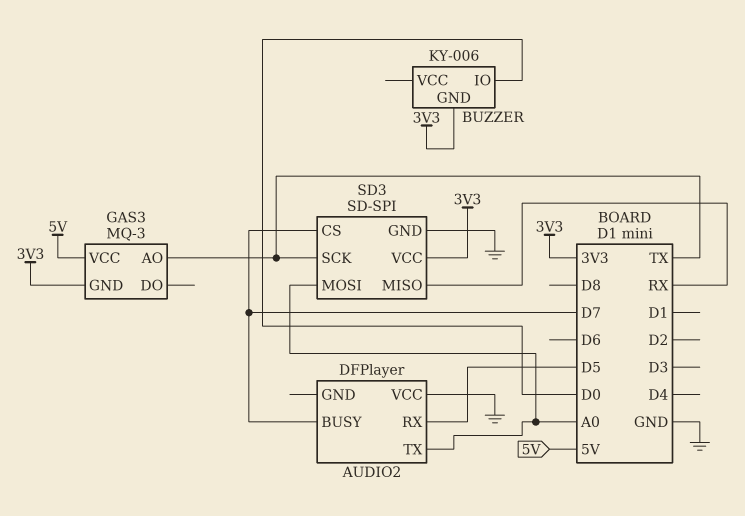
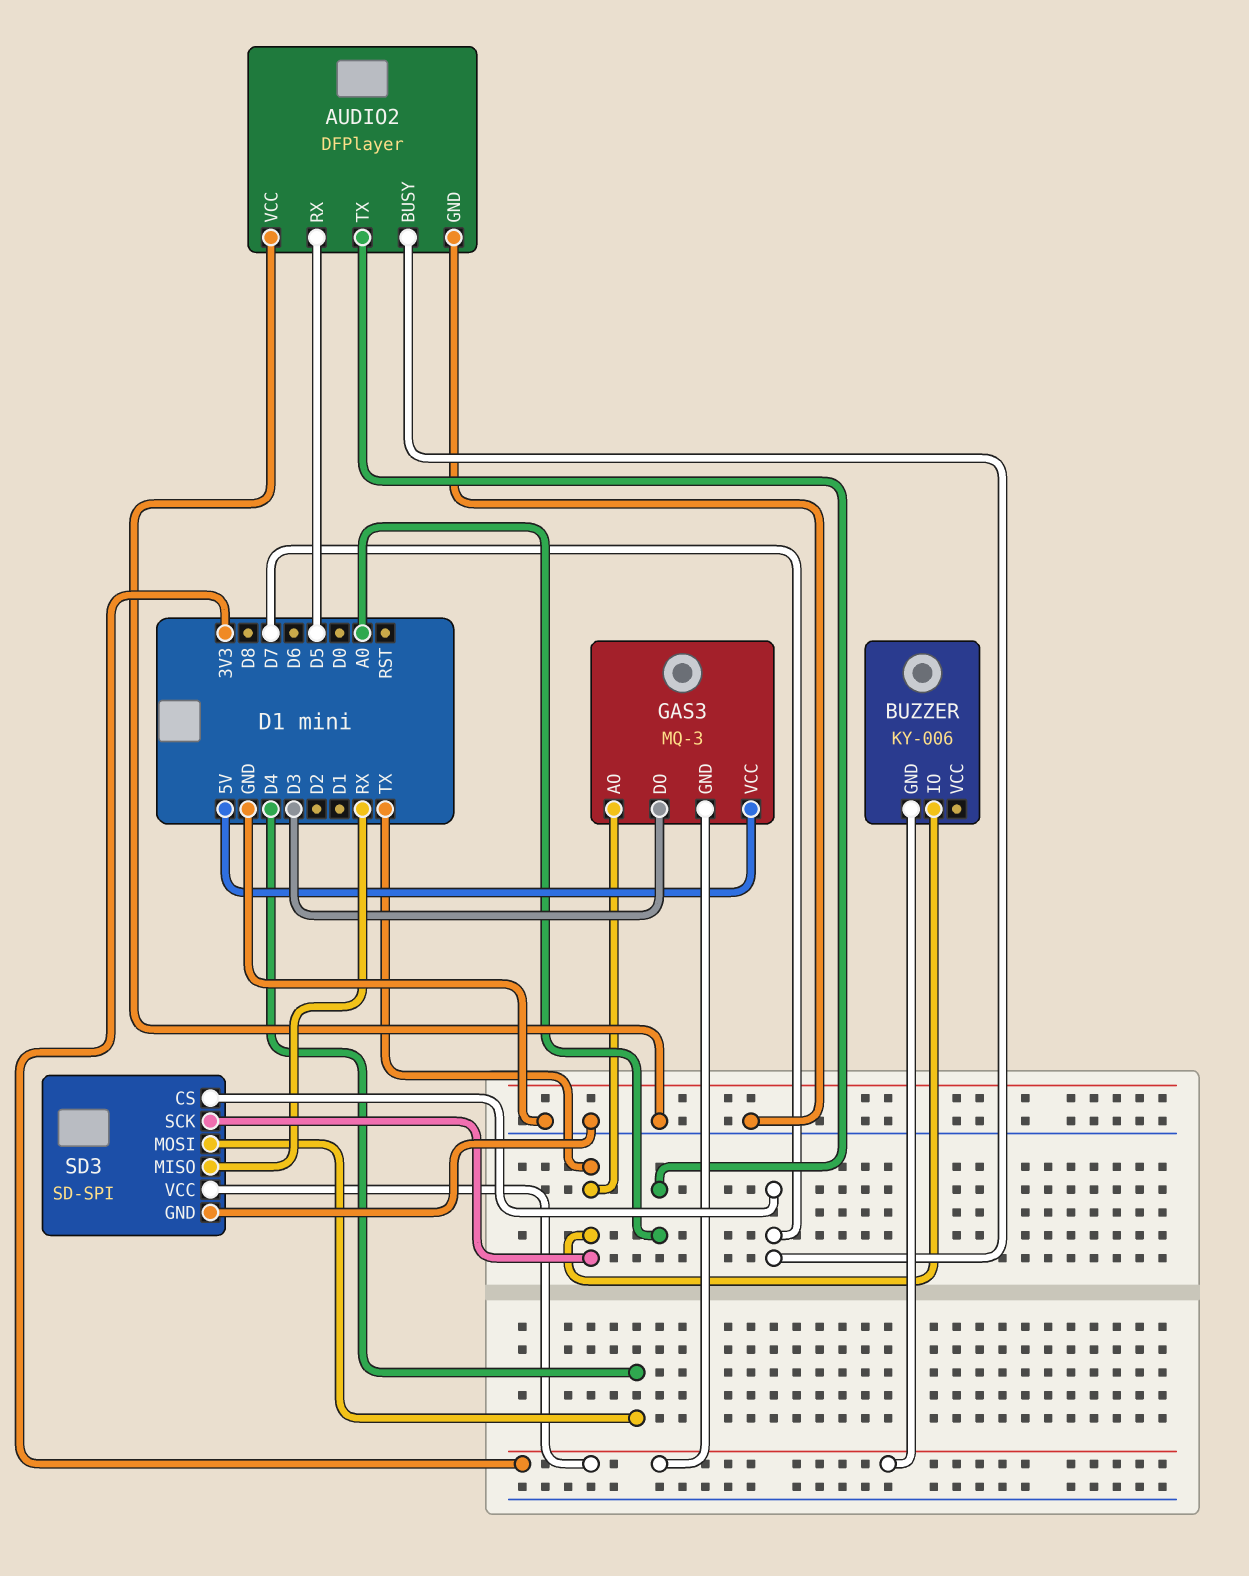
AUDIO2 pin GND: none -> GND
BUZZER pin IO: D0 -> TX
GAS3 pin DO: none -> D3
SD3 pin MOSI: A0 -> D4

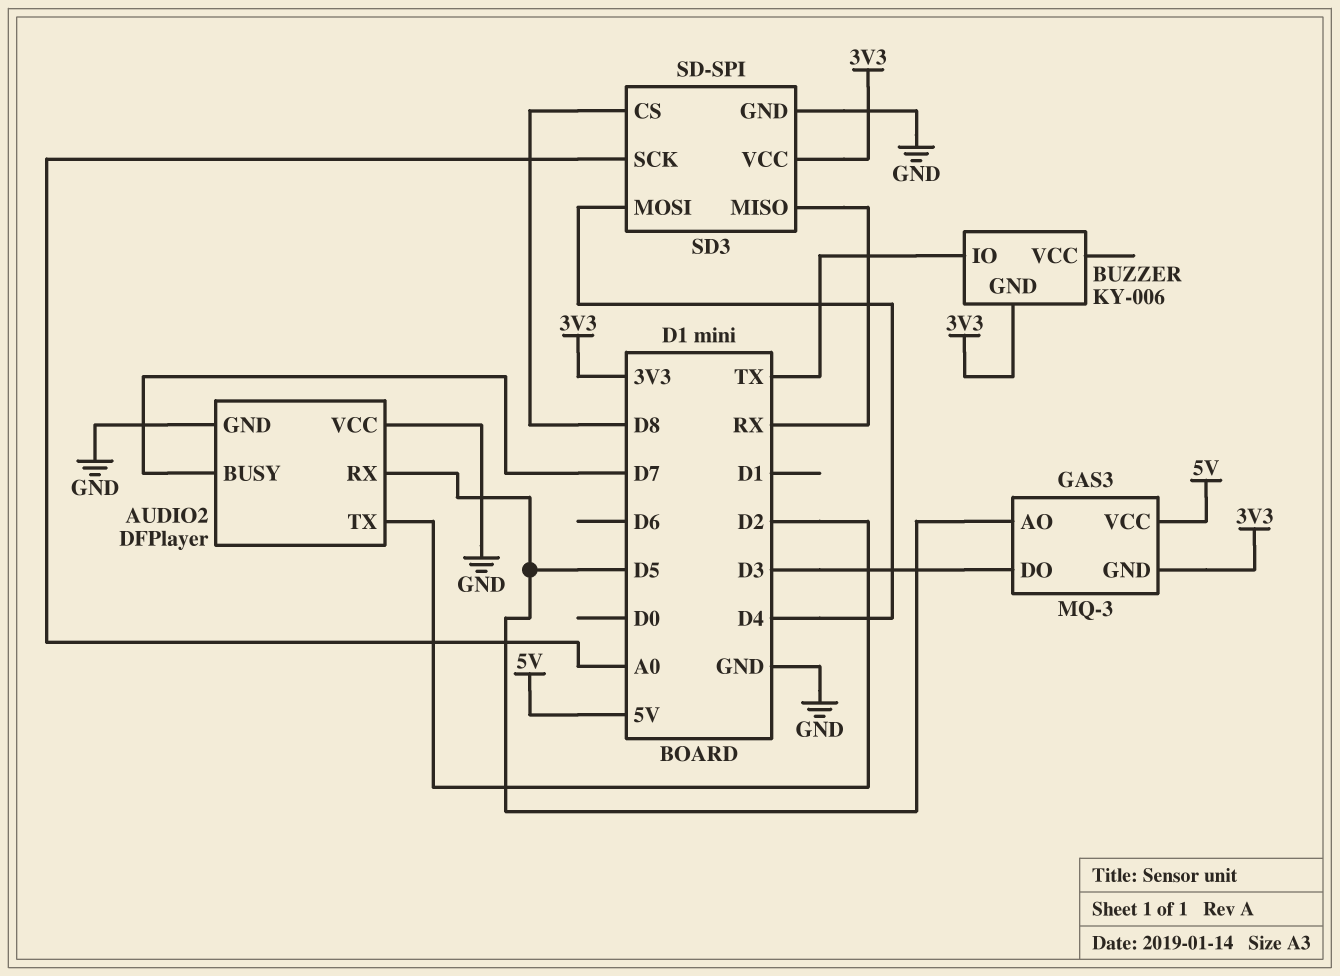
AUDIO2 pin TX: A0 -> D2
GAS3 pin AO: TX -> D5
SD3 pin CS: D7 -> D8
SD3 pin SCK: TX -> A0

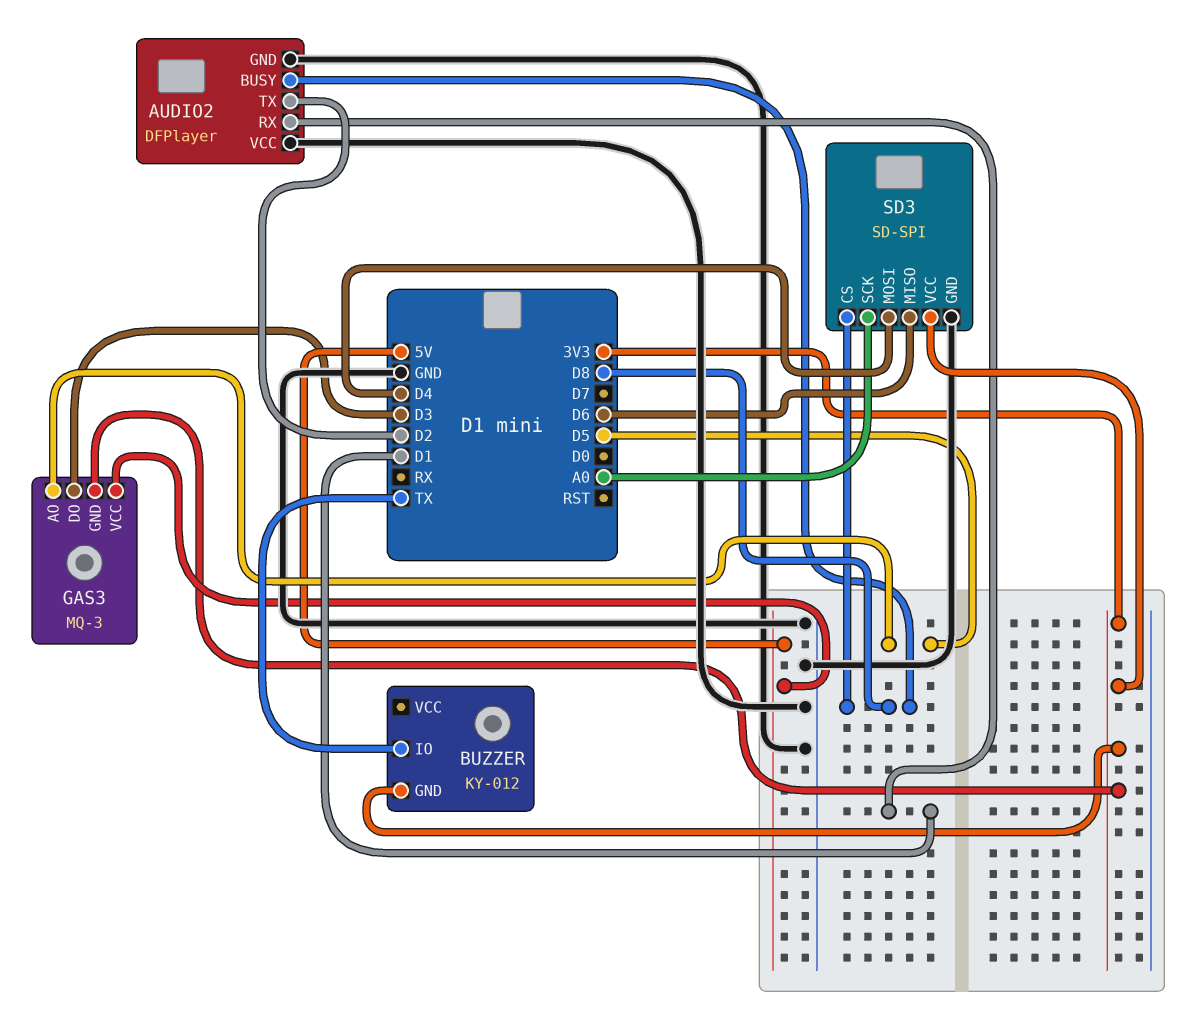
AUDIO2 pin BUSY: D7 -> D8
AUDIO2 pin RX: D5 -> D1
BUZZER: KY-006 -> KY-012
SD3 pin MISO: RX -> D6

